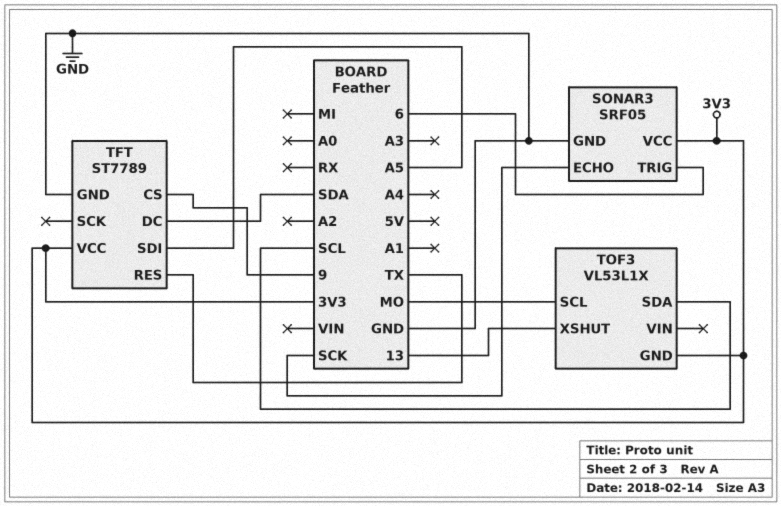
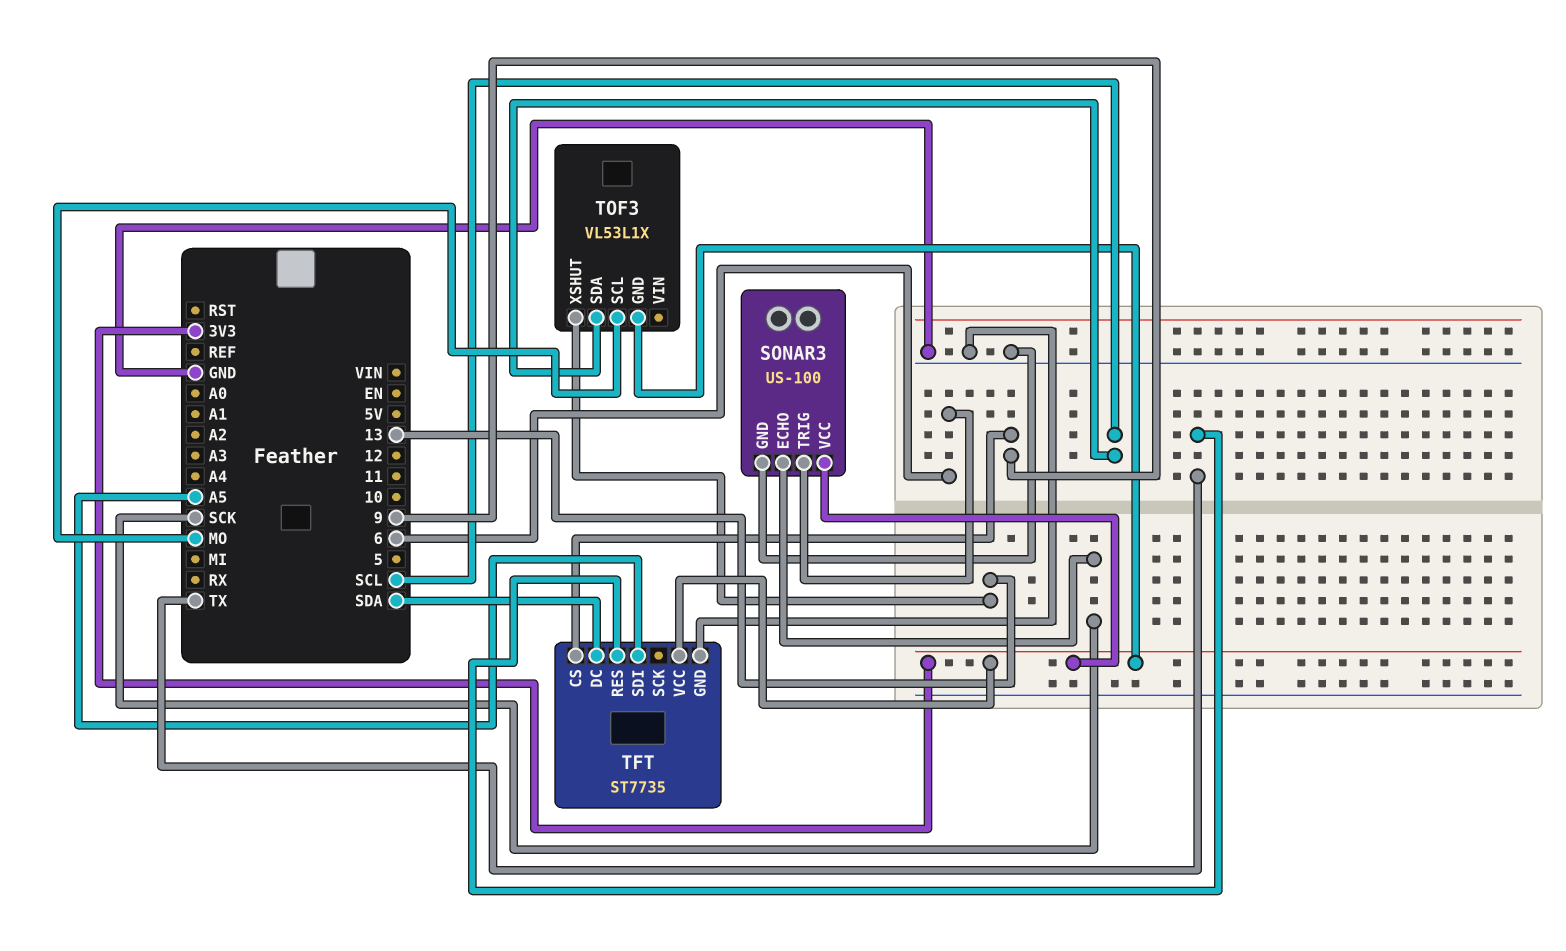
SONAR3: SRF05 -> US-100
TFT: ST7789 -> ST7735

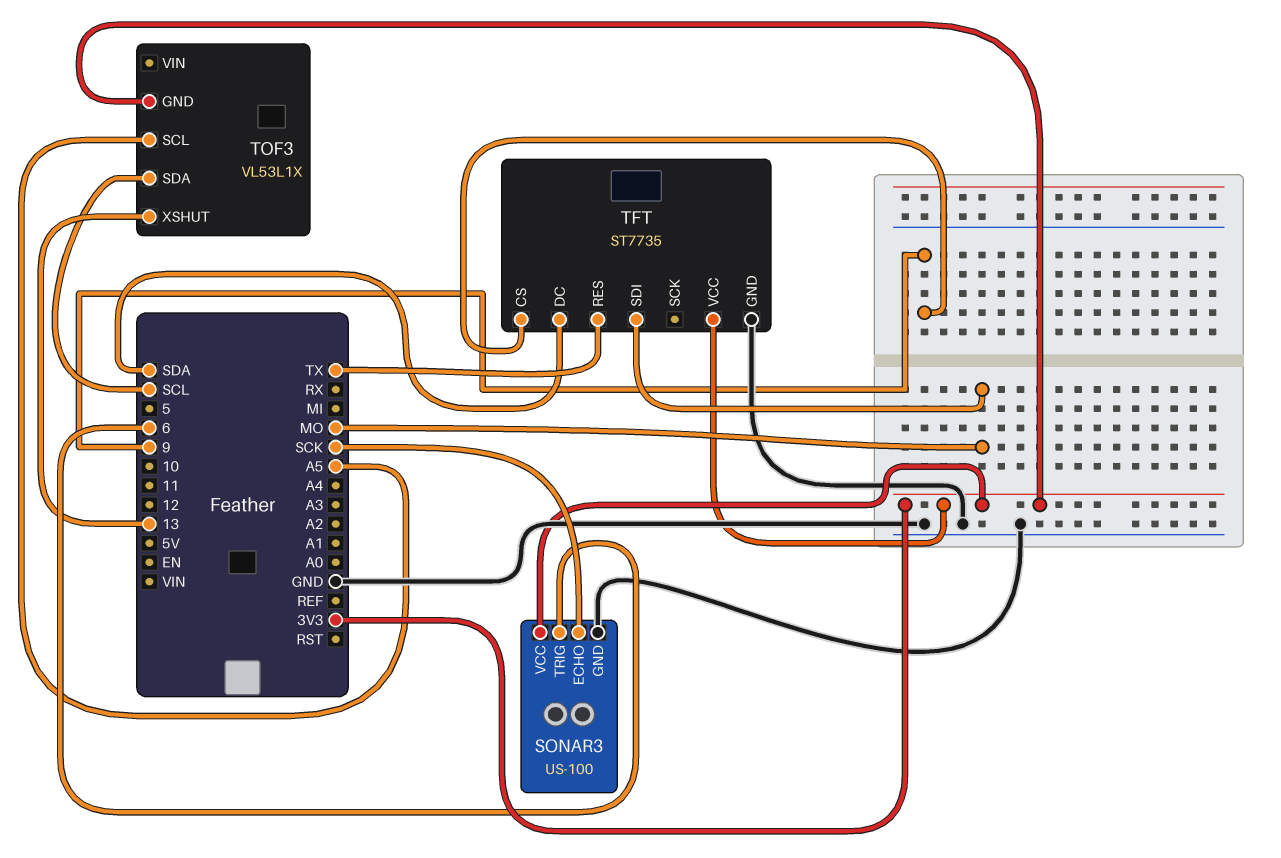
TFT pin SDI: A5 -> MO
TOF3 pin SCL: MO -> A5

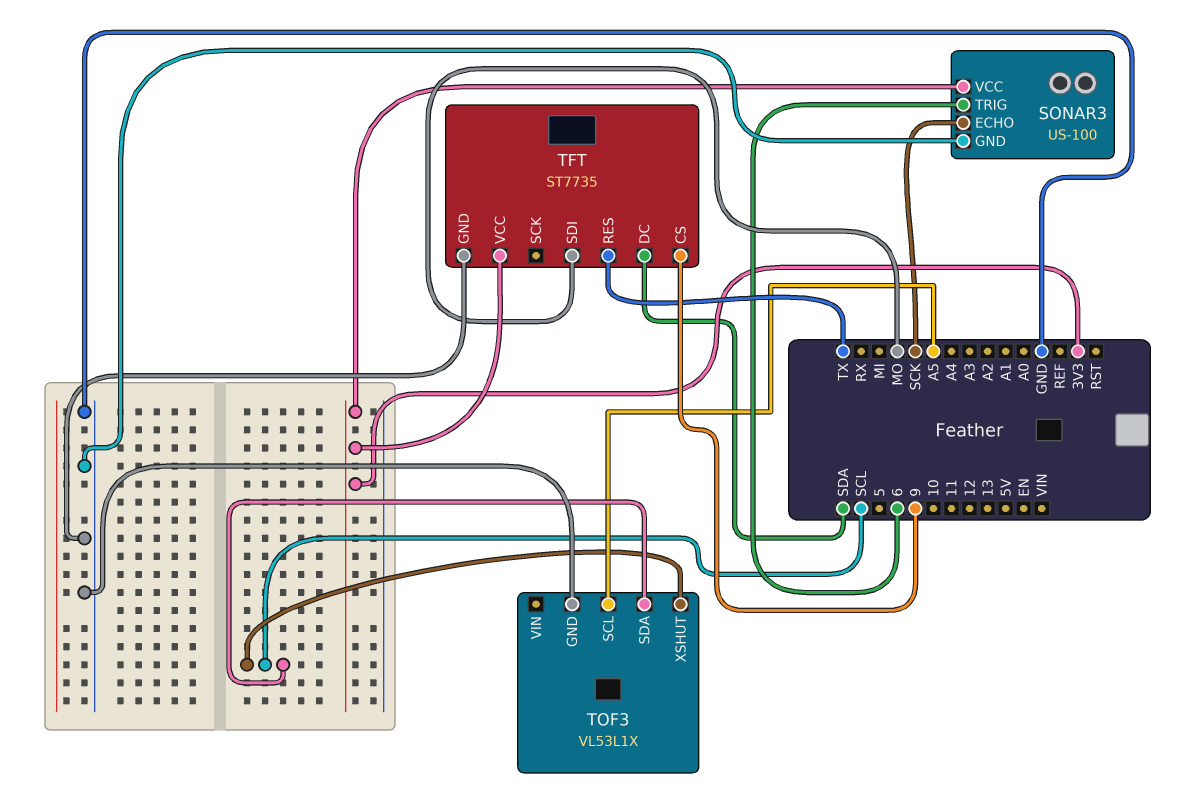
TOF3 pin GND: 3V3 -> GND
TOF3 pin XSHUT: 13 -> SCL

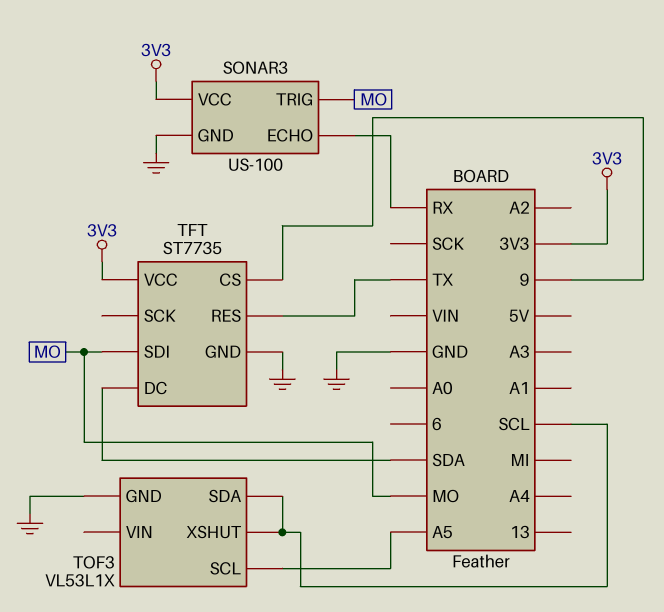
SONAR3 pin ECHO: SCK -> RX
SONAR3 pin TRIG: 6 -> MO

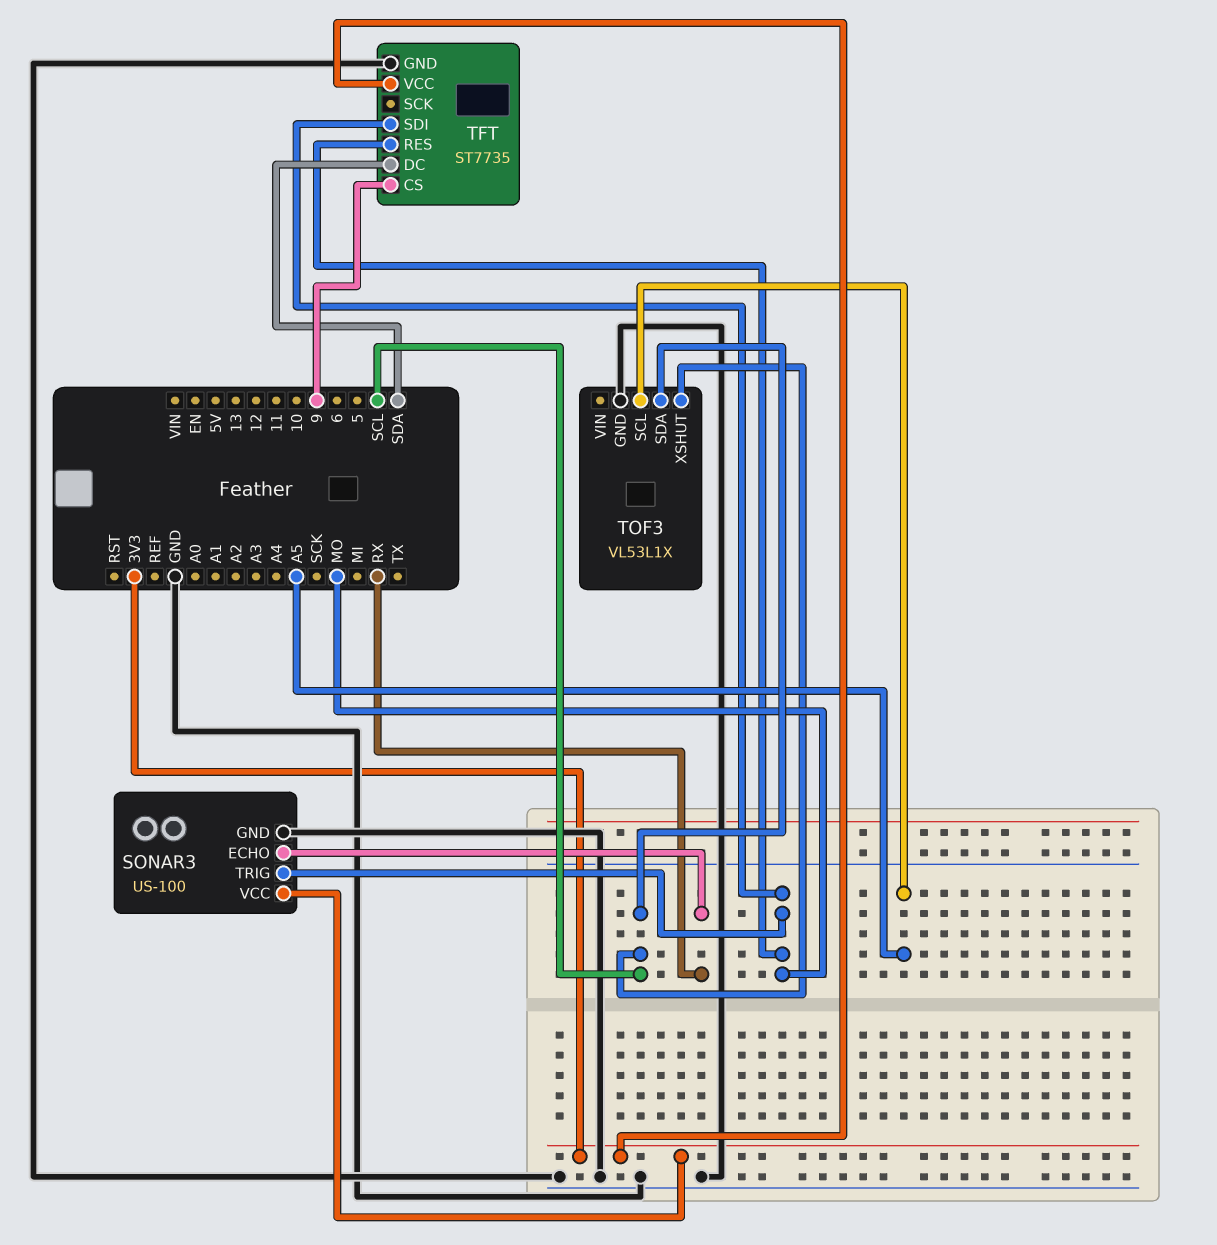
TFT pin RES: TX -> MO

